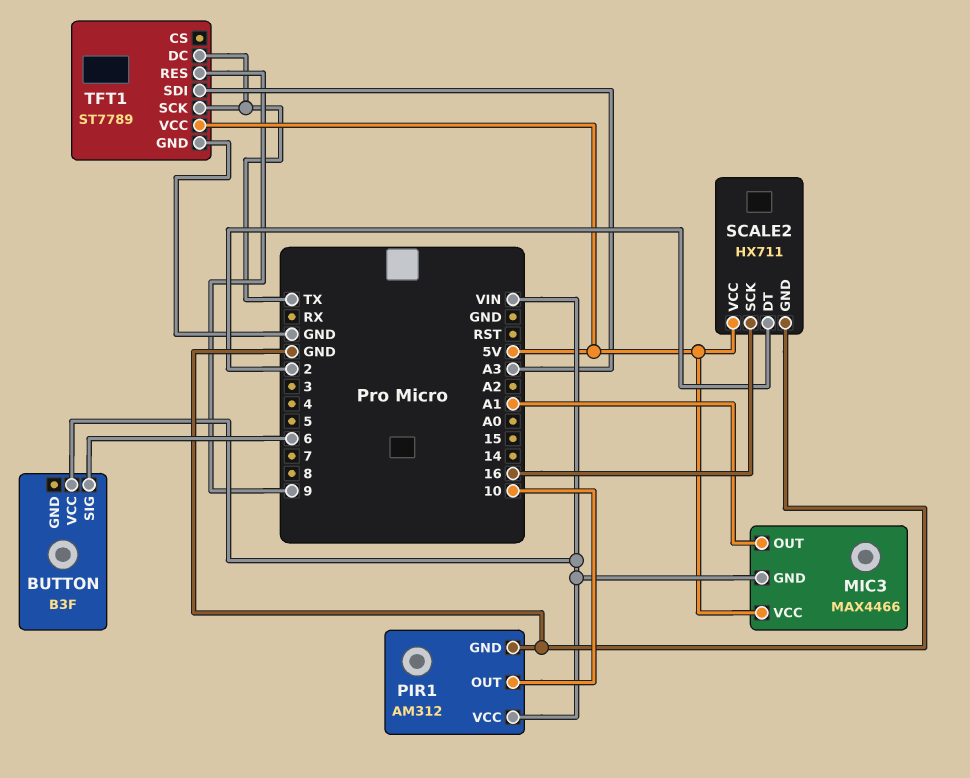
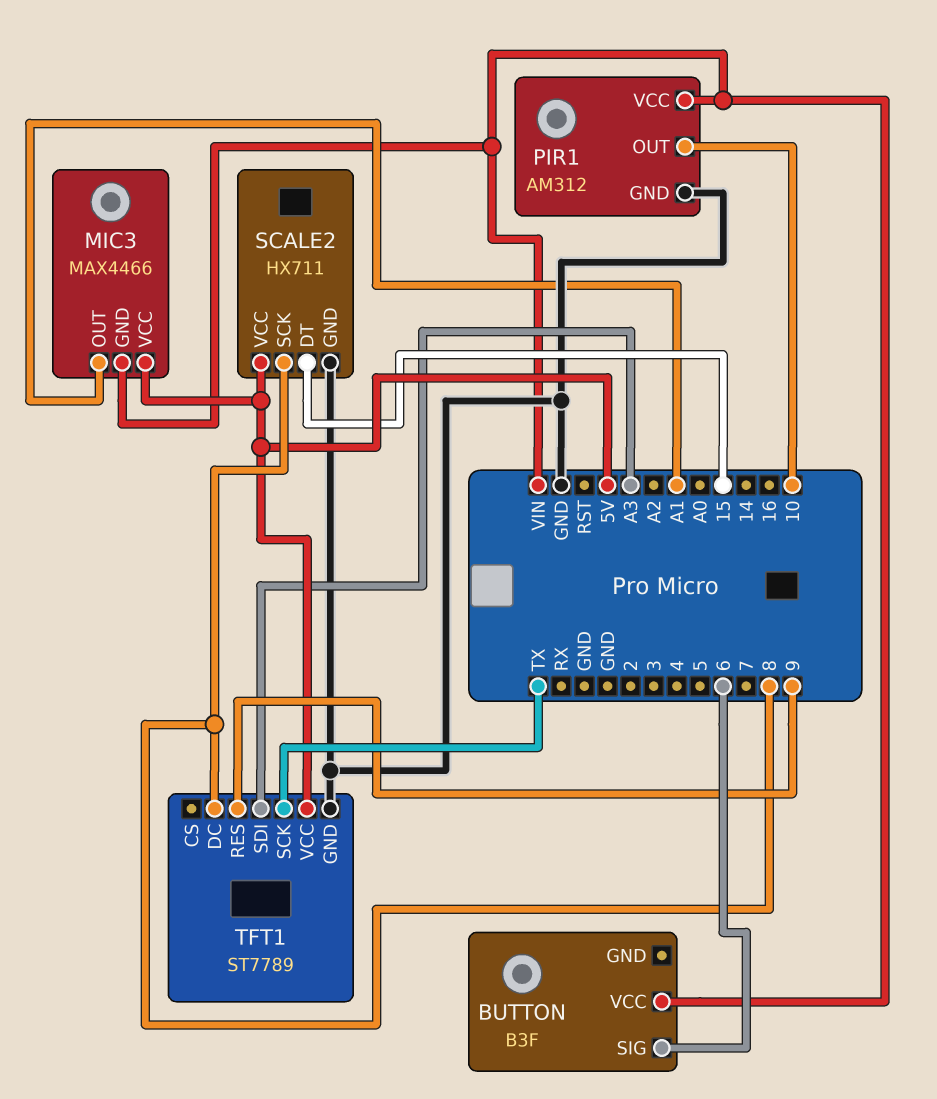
SCALE2 pin DT: 2 -> 15
SCALE2 pin SCK: 16 -> 8
TFT1 pin DC: TX -> 8

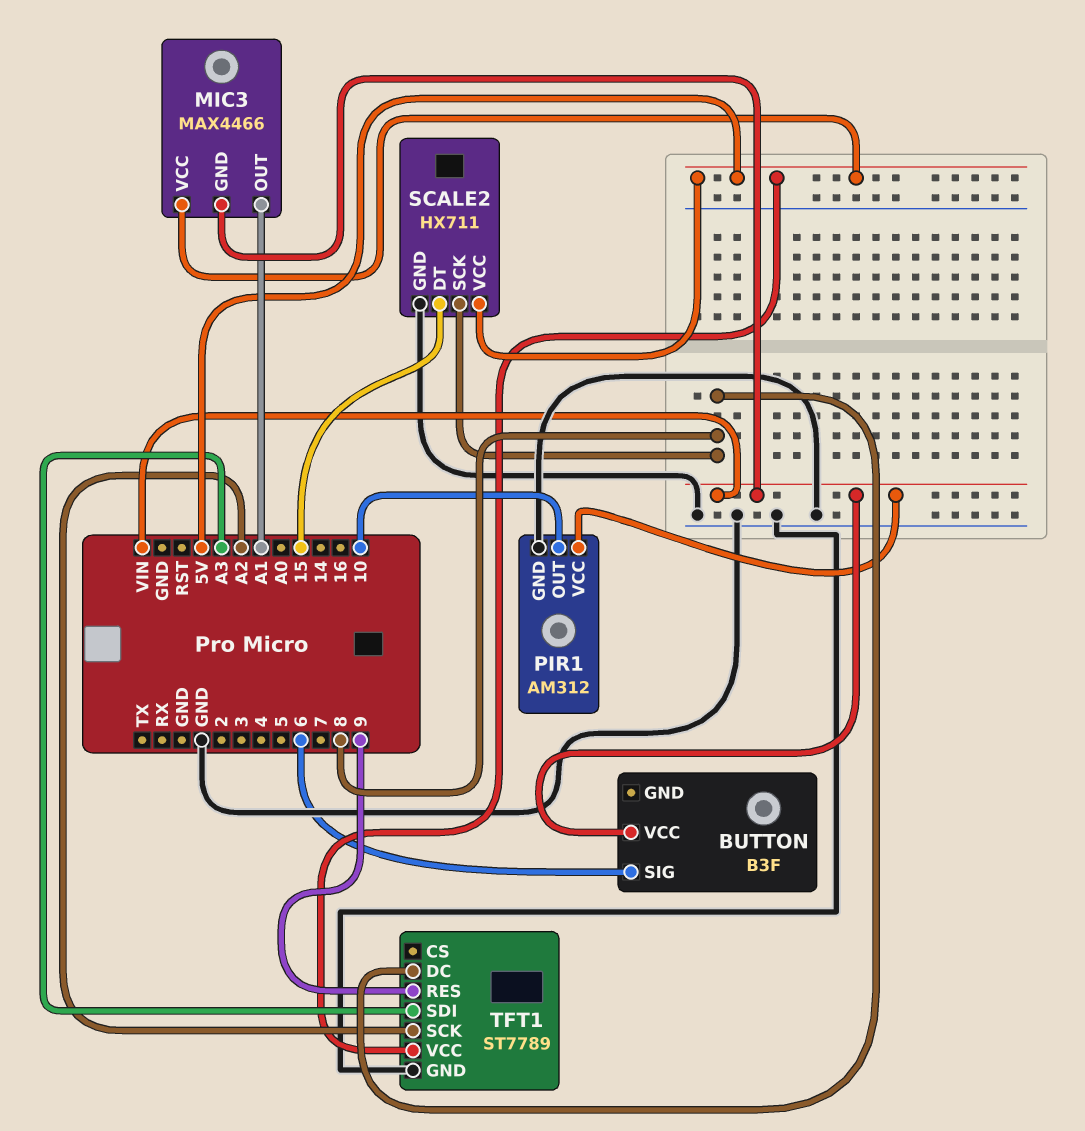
TFT1 pin SCK: TX -> A2

